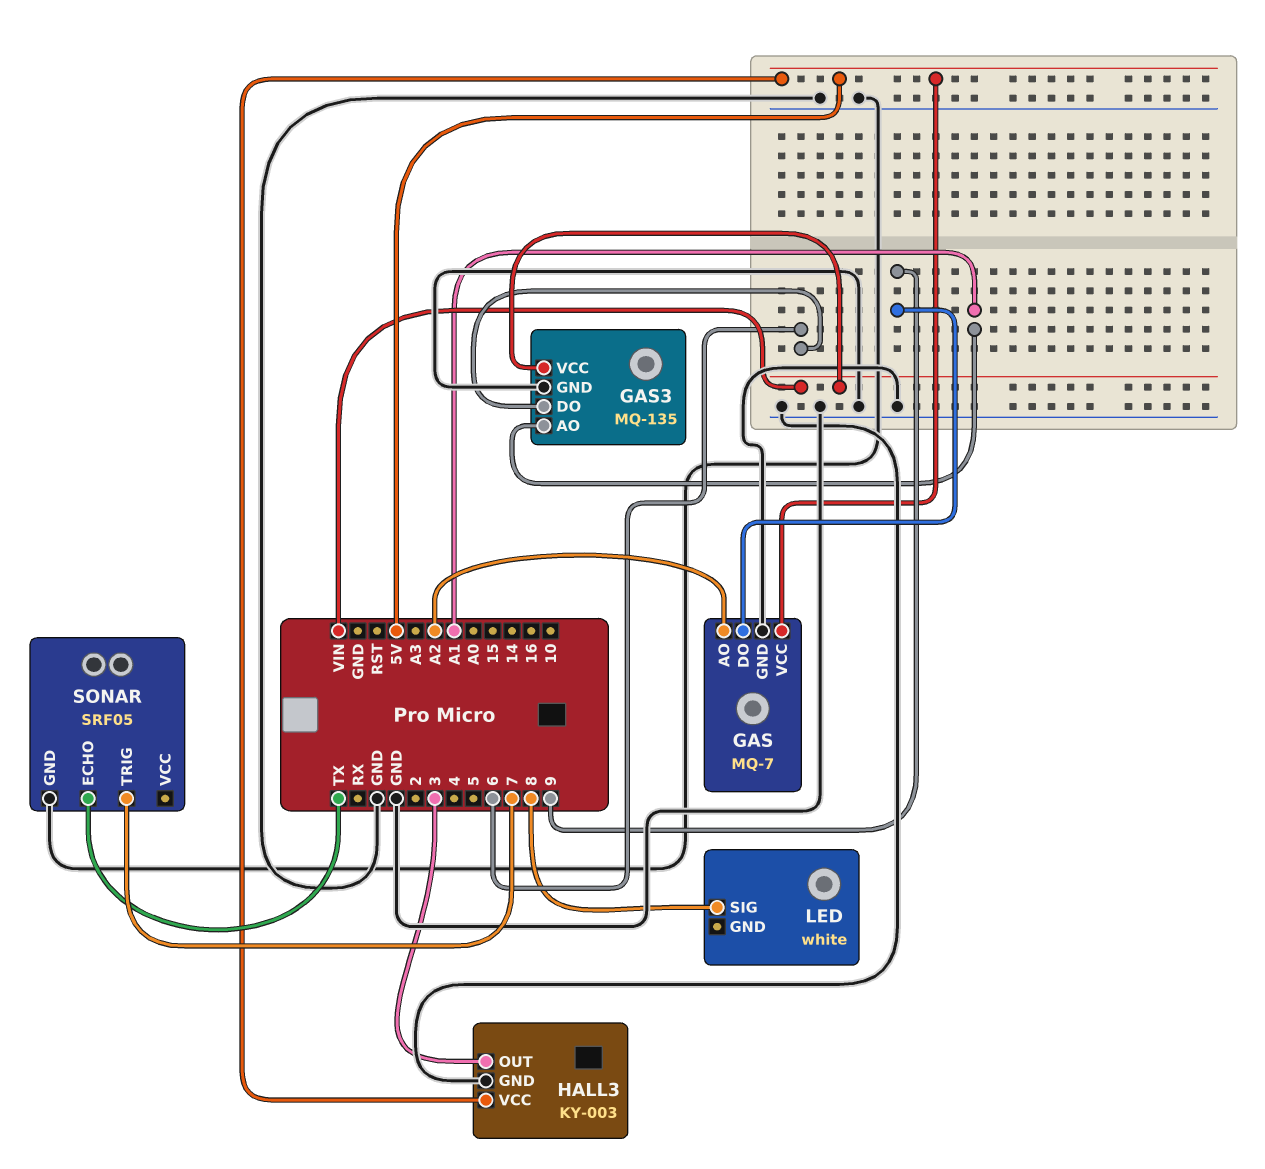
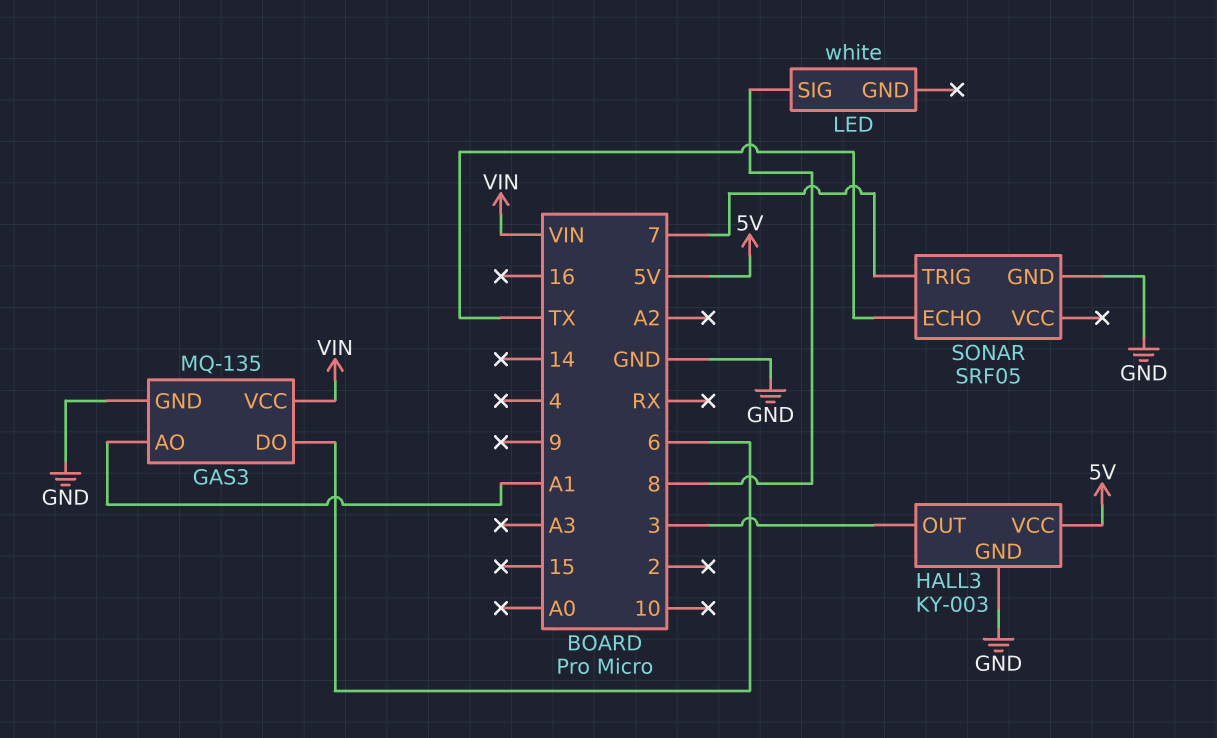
GAS: MQ-7 -> none
GAS pin AO: A2 -> none
GAS pin DO: 9 -> none
GAS pin GND: GND -> none
GAS pin VCC: 5V -> none

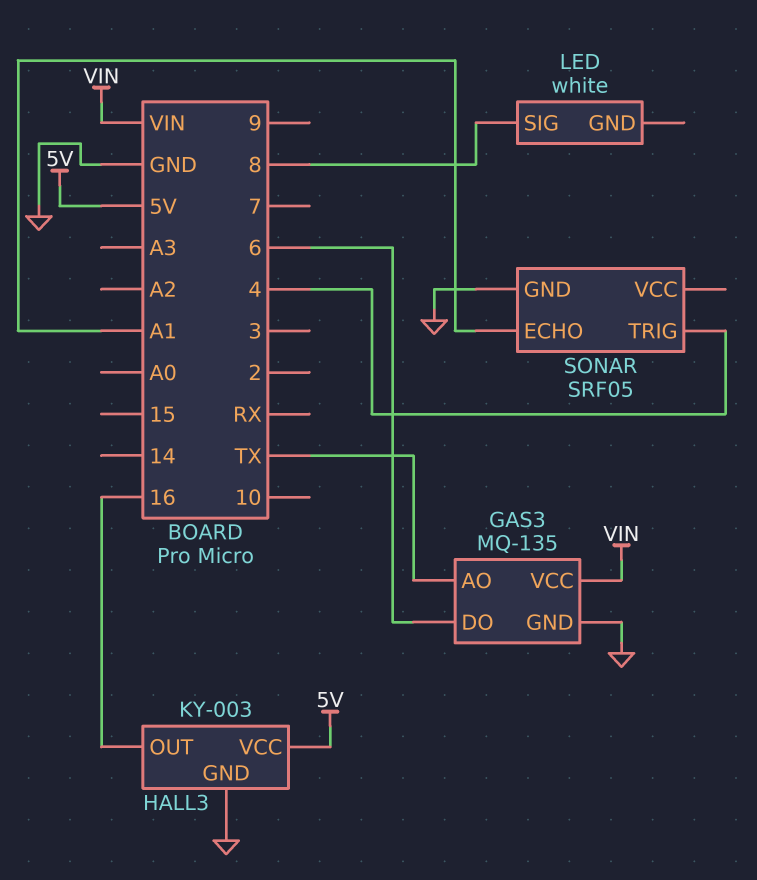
GAS3 pin AO: A1 -> TX
HALL3 pin OUT: 3 -> 16
SONAR pin ECHO: TX -> A1
SONAR pin TRIG: 7 -> 4

